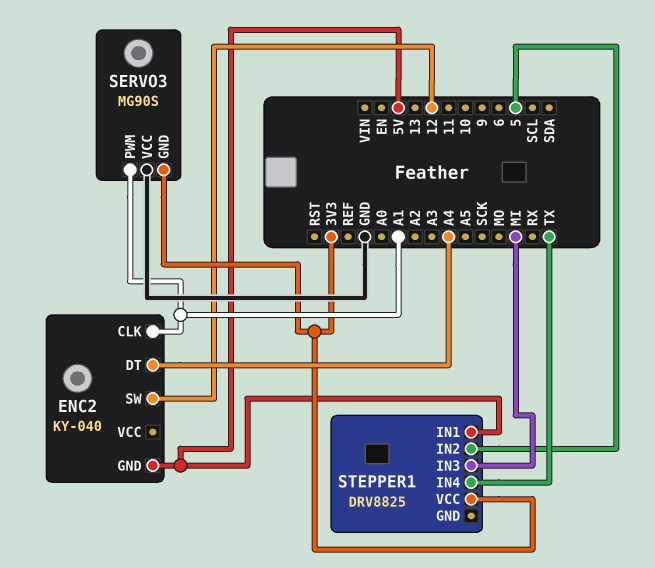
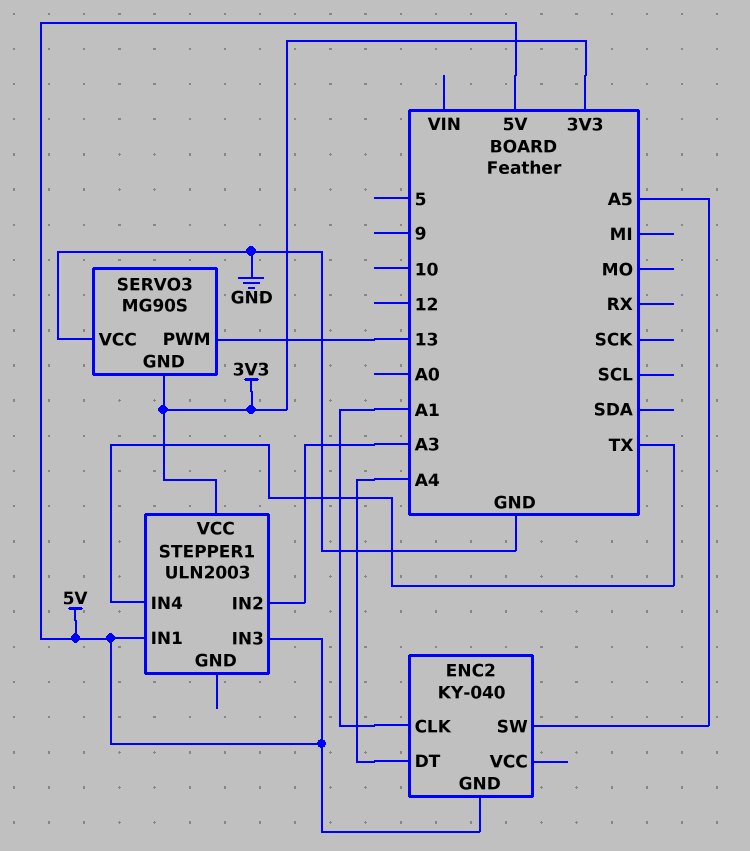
ENC2 pin SW: 12 -> A5
SERVO3 pin PWM: A1 -> 13
STEPPER1: DRV8825 -> ULN2003
STEPPER1 pin IN2: 5 -> A3
STEPPER1 pin IN3: MI -> 5V

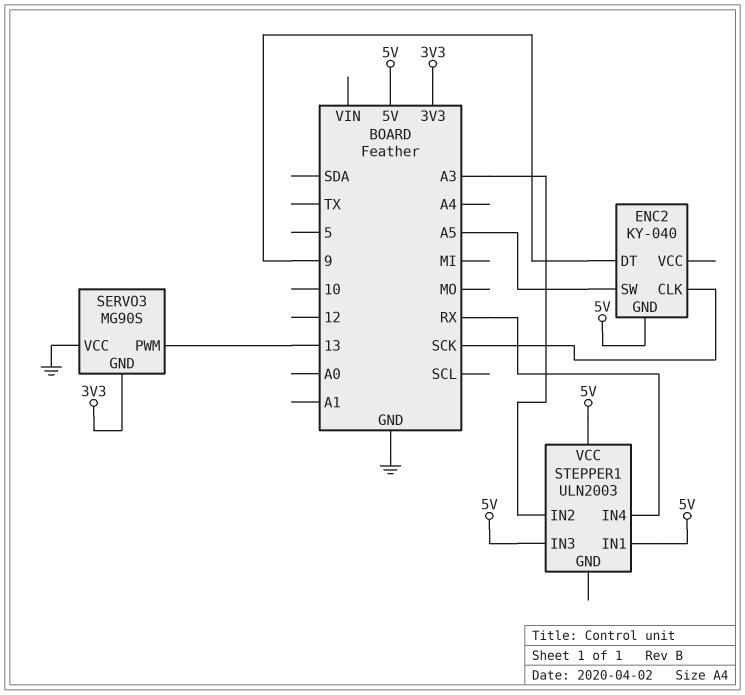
ENC2 pin CLK: A1 -> SCK
ENC2 pin DT: A4 -> 9
STEPPER1 pin IN4: TX -> RX
STEPPER1 pin VCC: 3V3 -> 5V

